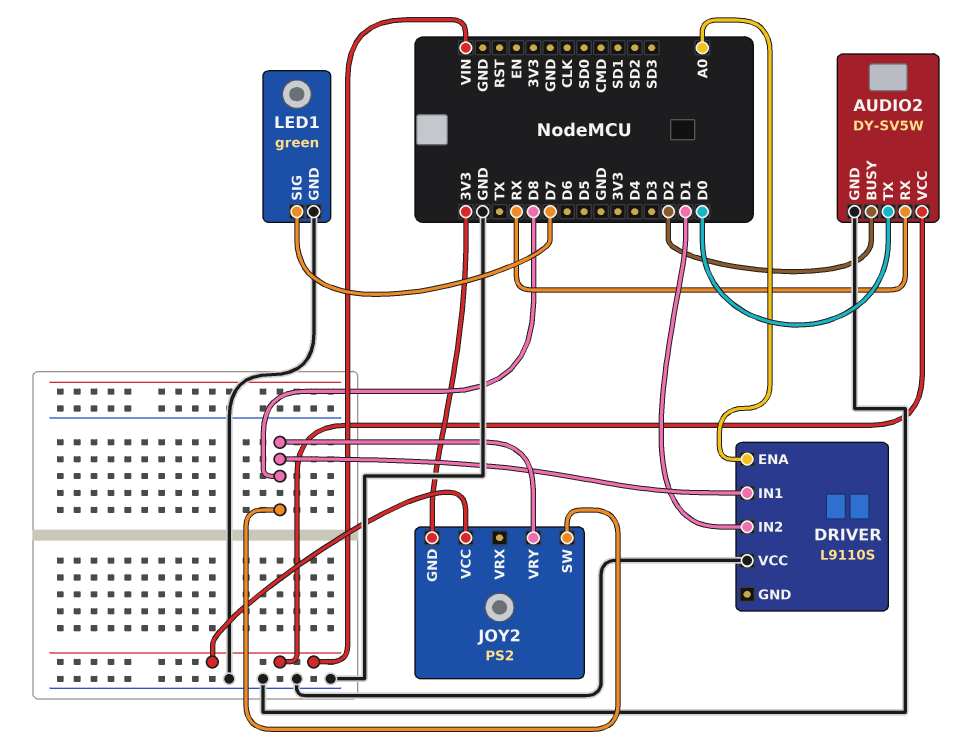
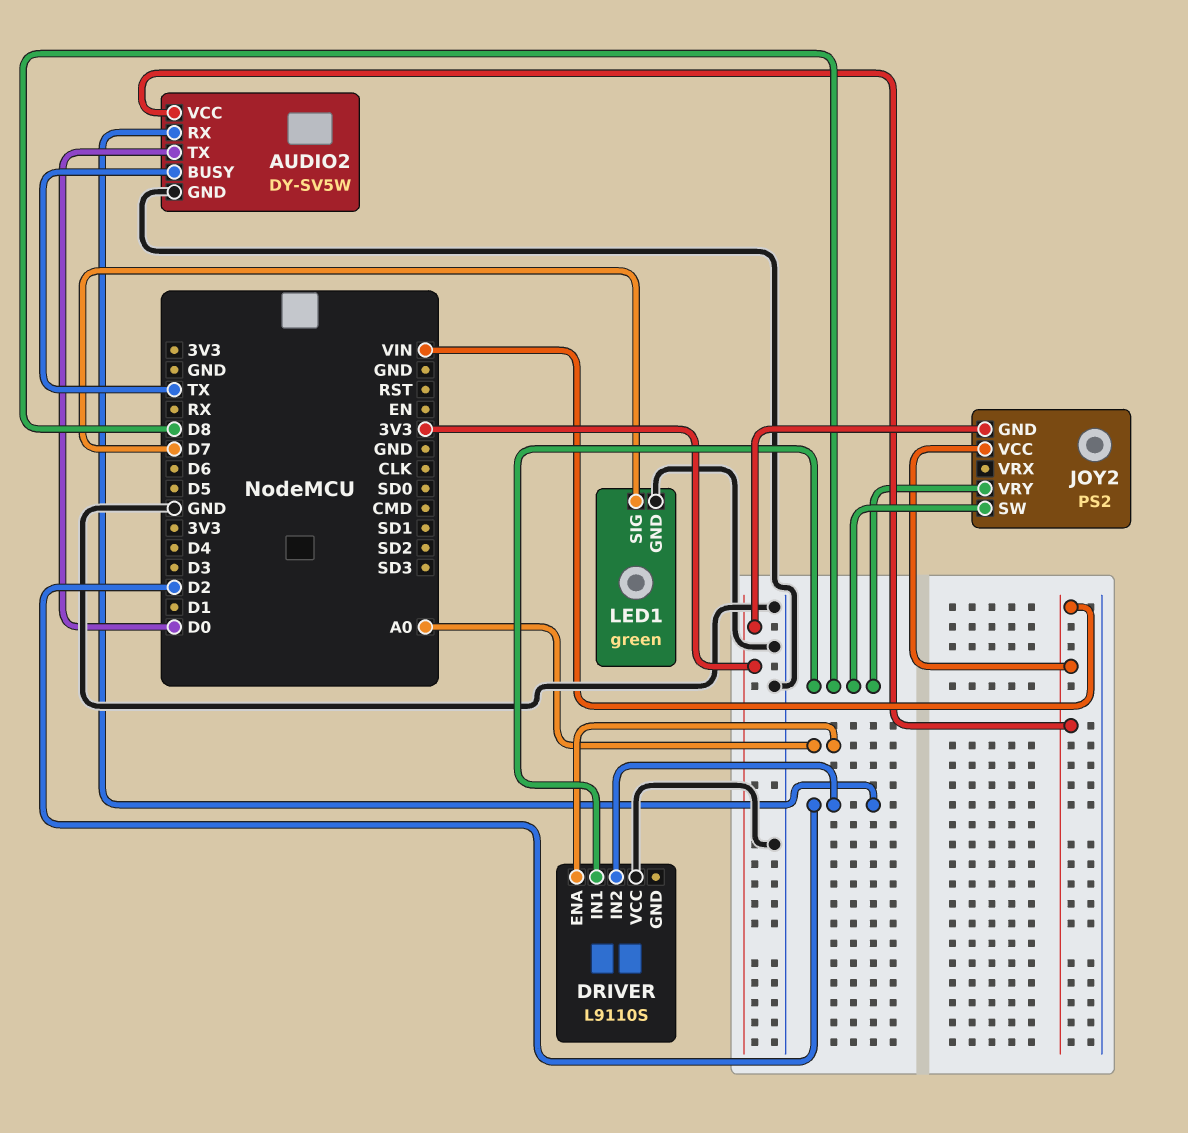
AUDIO2 pin BUSY: D2 -> TX
AUDIO2 pin RX: RX -> D2
DRIVER pin IN2: D1 -> D2

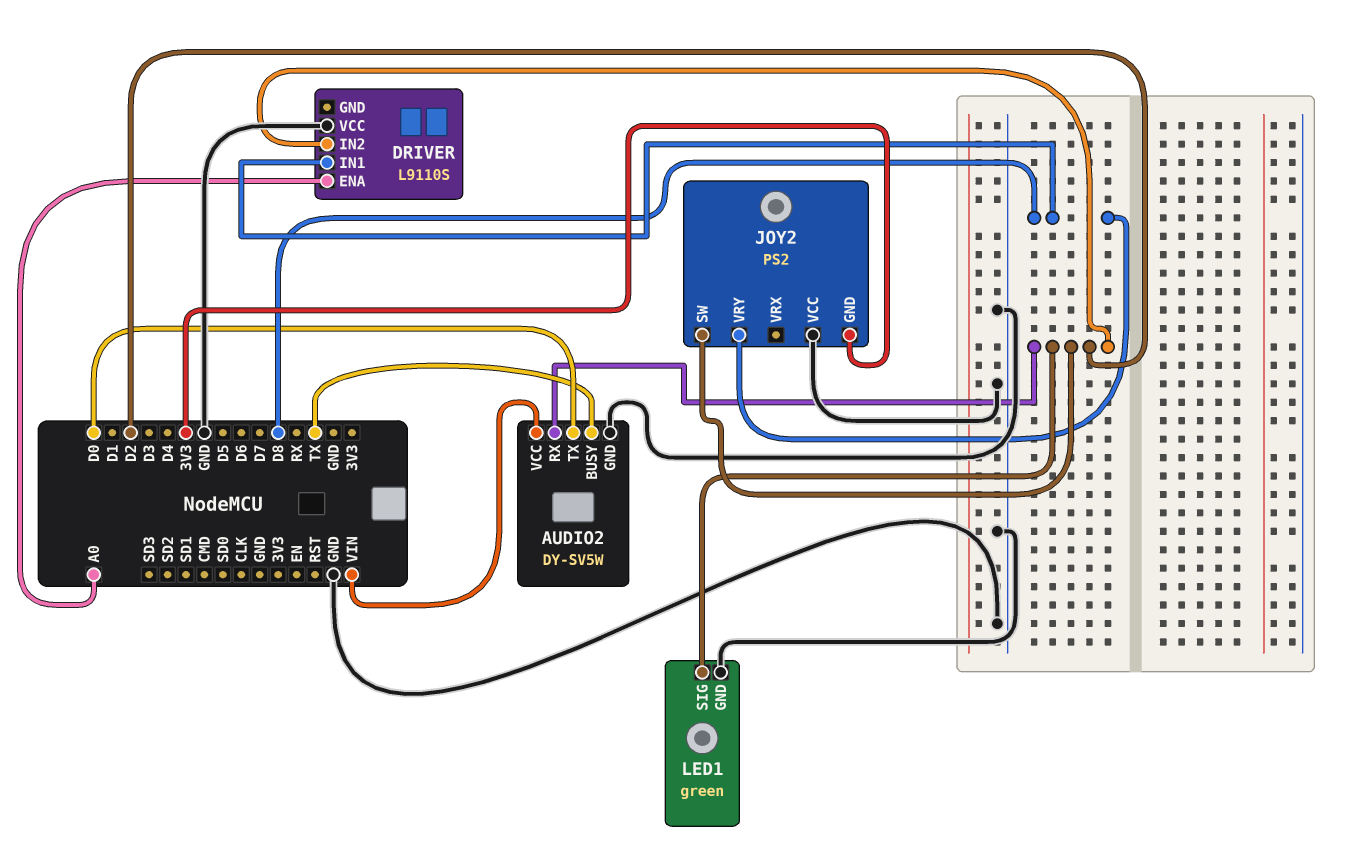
JOY2 pin SW: D8 -> D2
JOY2 pin VCC: VIN -> GND
LED1 pin SIG: D7 -> D2

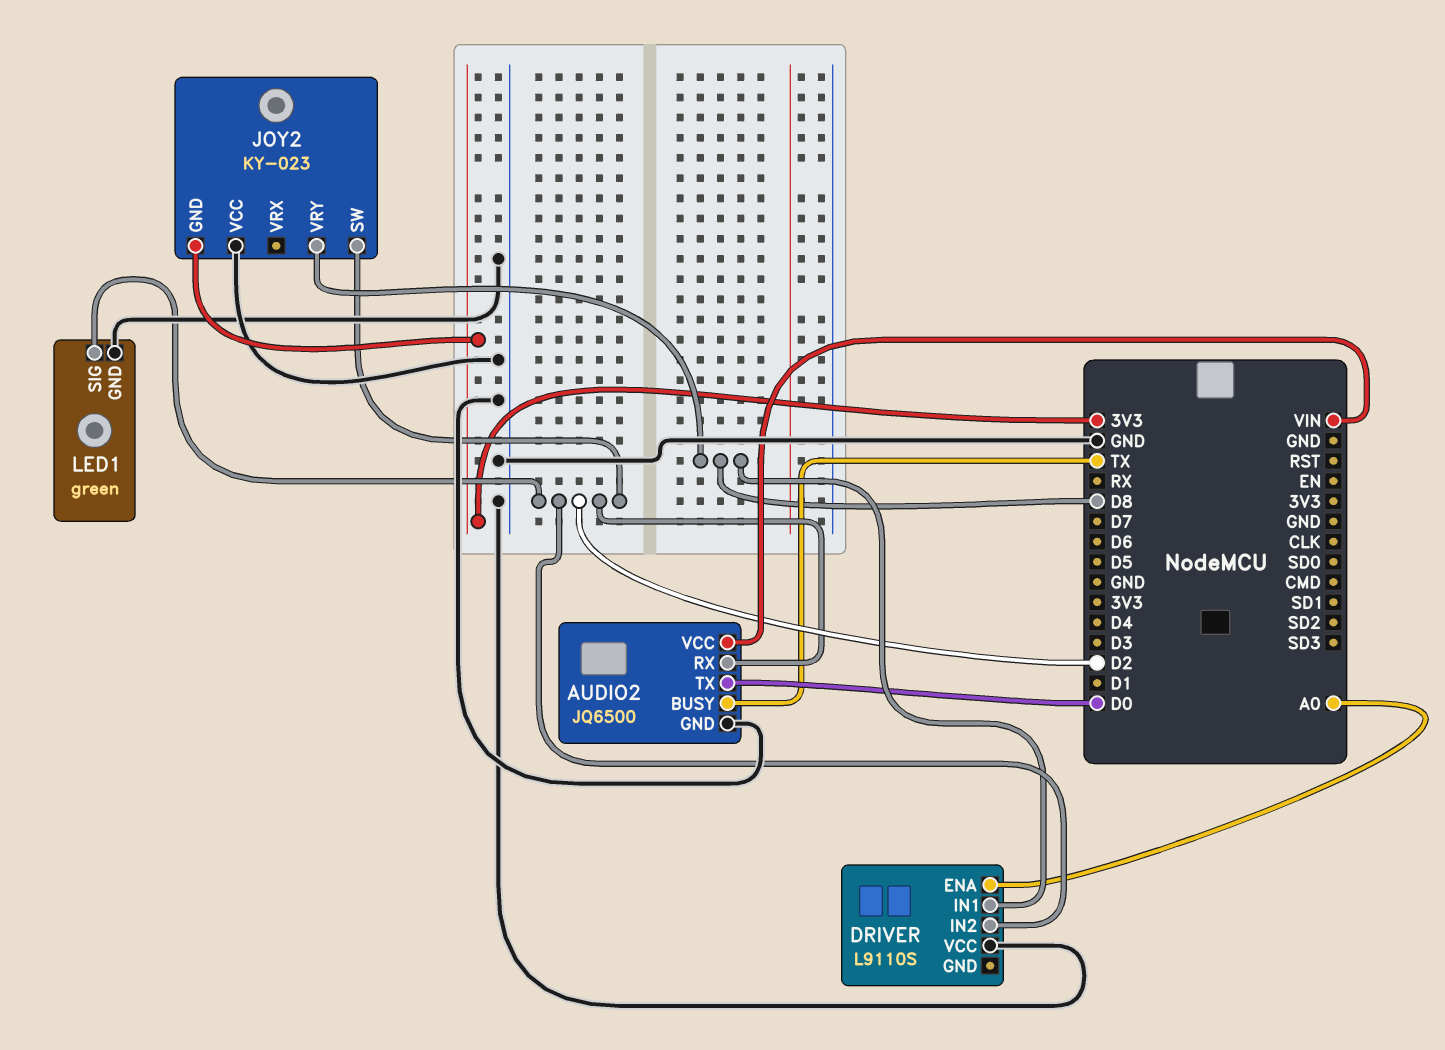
AUDIO2: DY-SV5W -> JQ6500
JOY2: PS2 -> KY-023

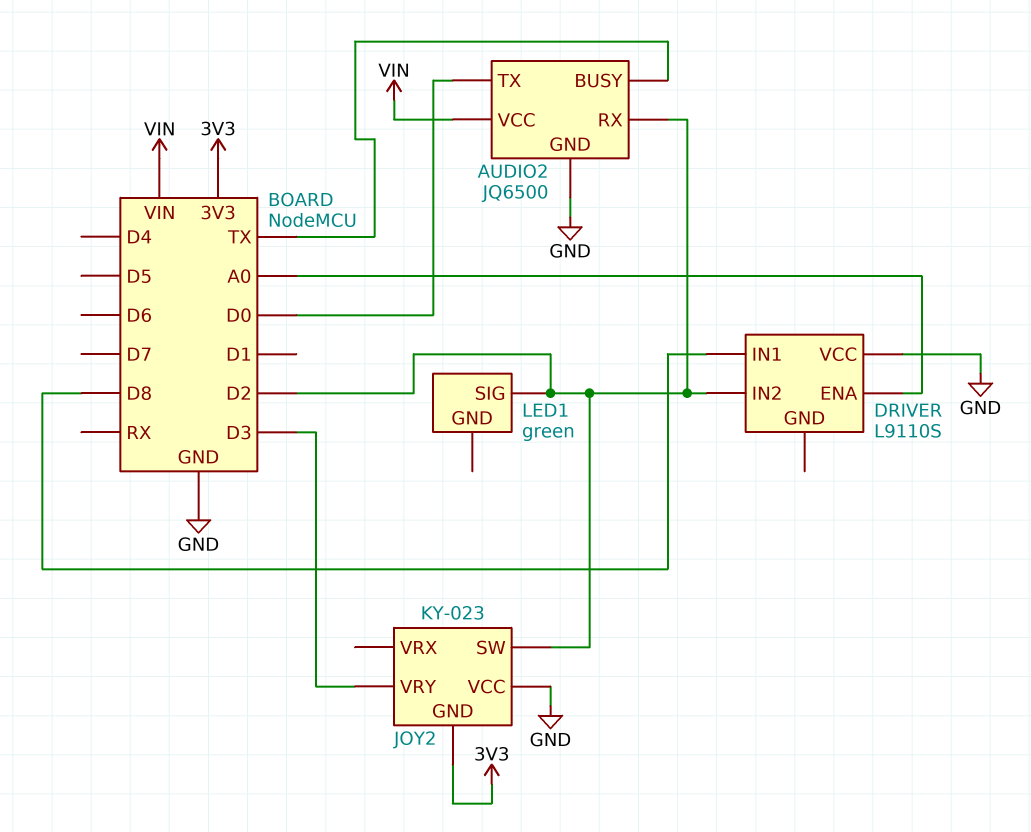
JOY2 pin VRY: D8 -> D3
LED1 pin GND: GND -> none

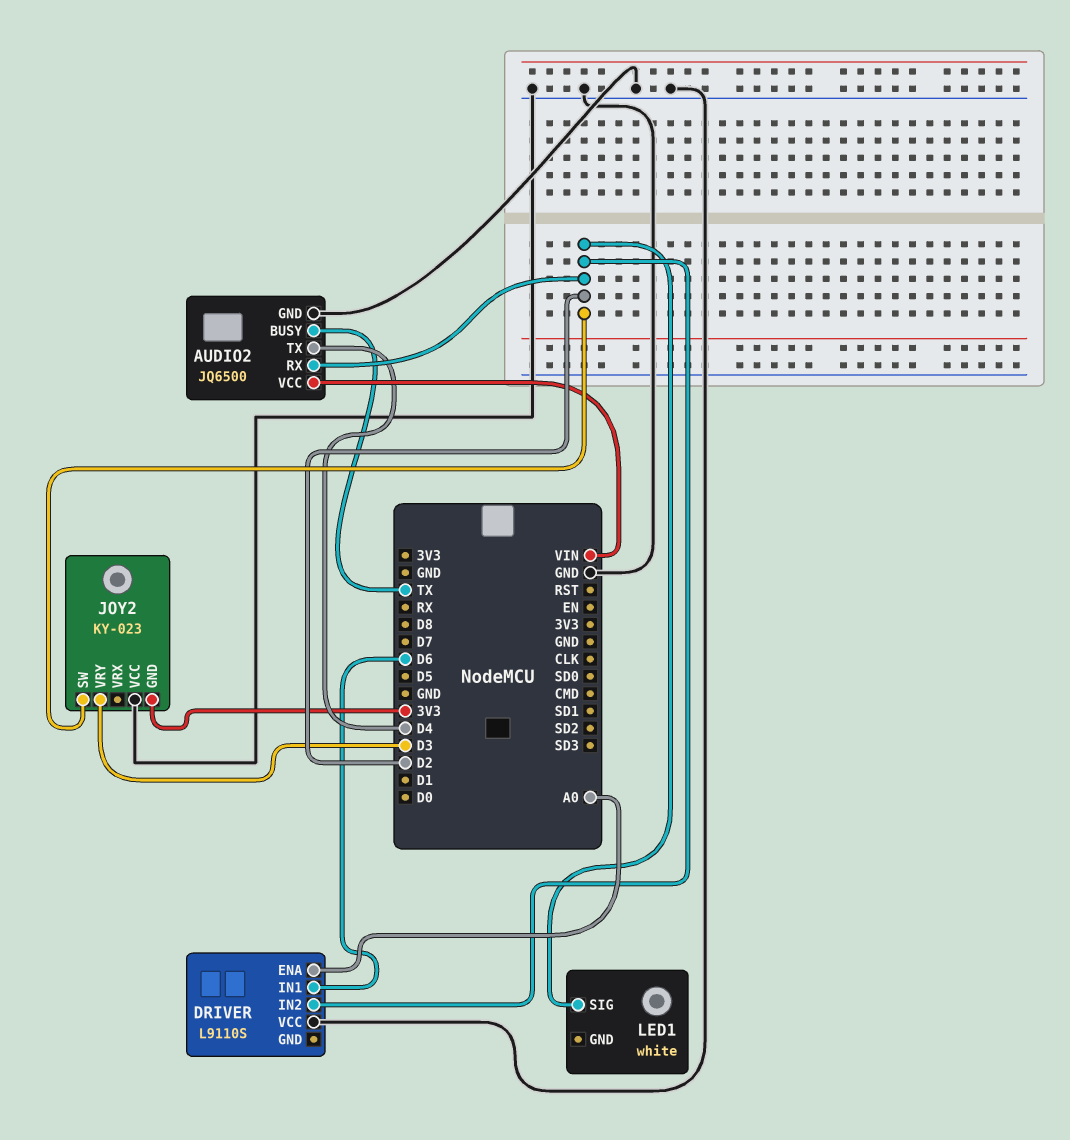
AUDIO2 pin TX: D0 -> D4
DRIVER pin IN1: D8 -> D6
LED1: green -> white

